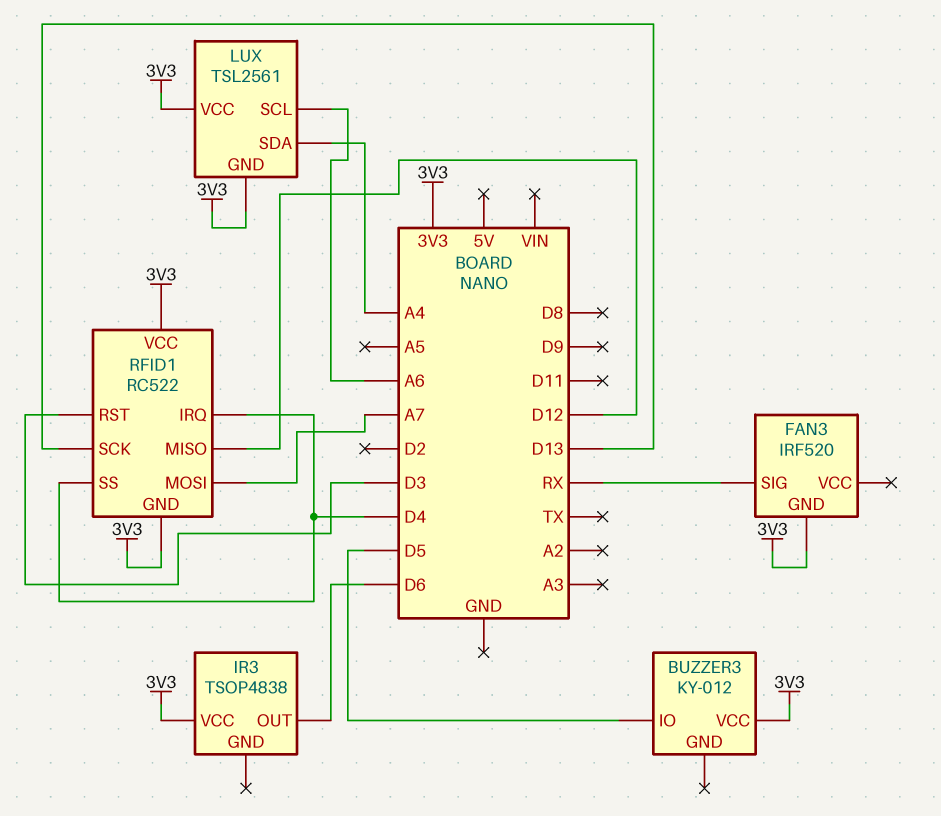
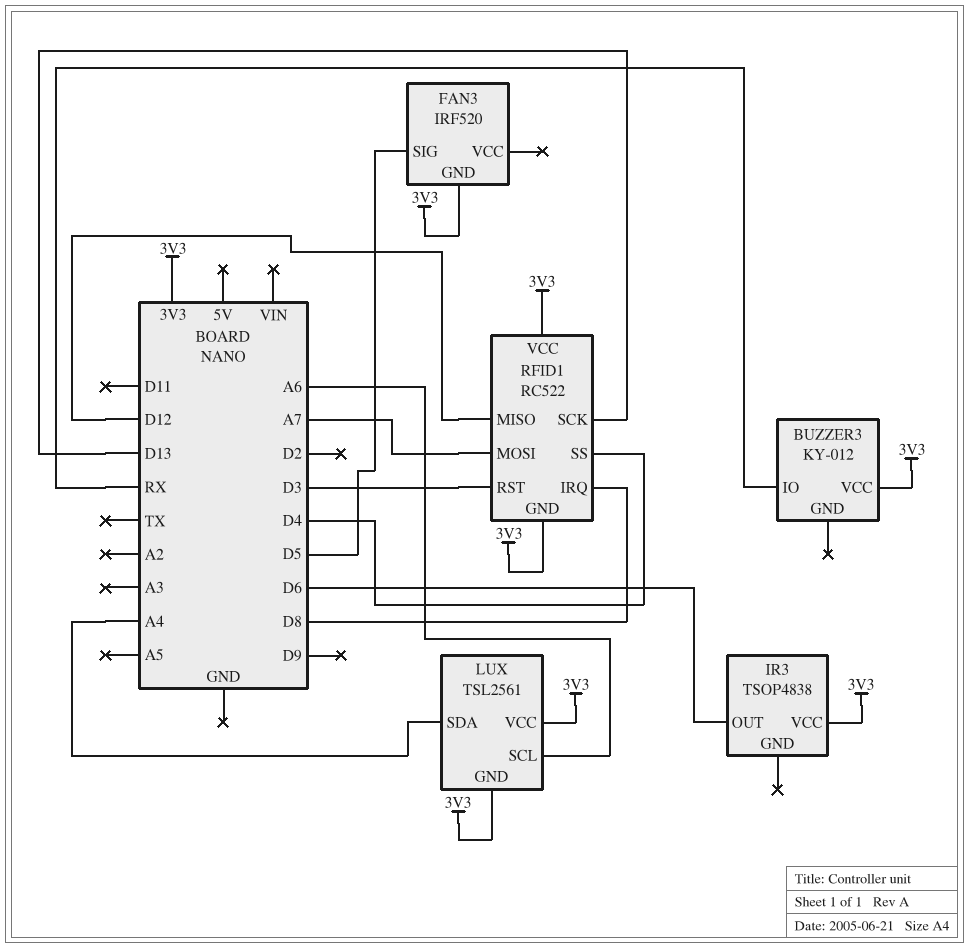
BUZZER3 pin IO: D5 -> RX
FAN3 pin SIG: RX -> D5
RFID1 pin IRQ: D4 -> D8

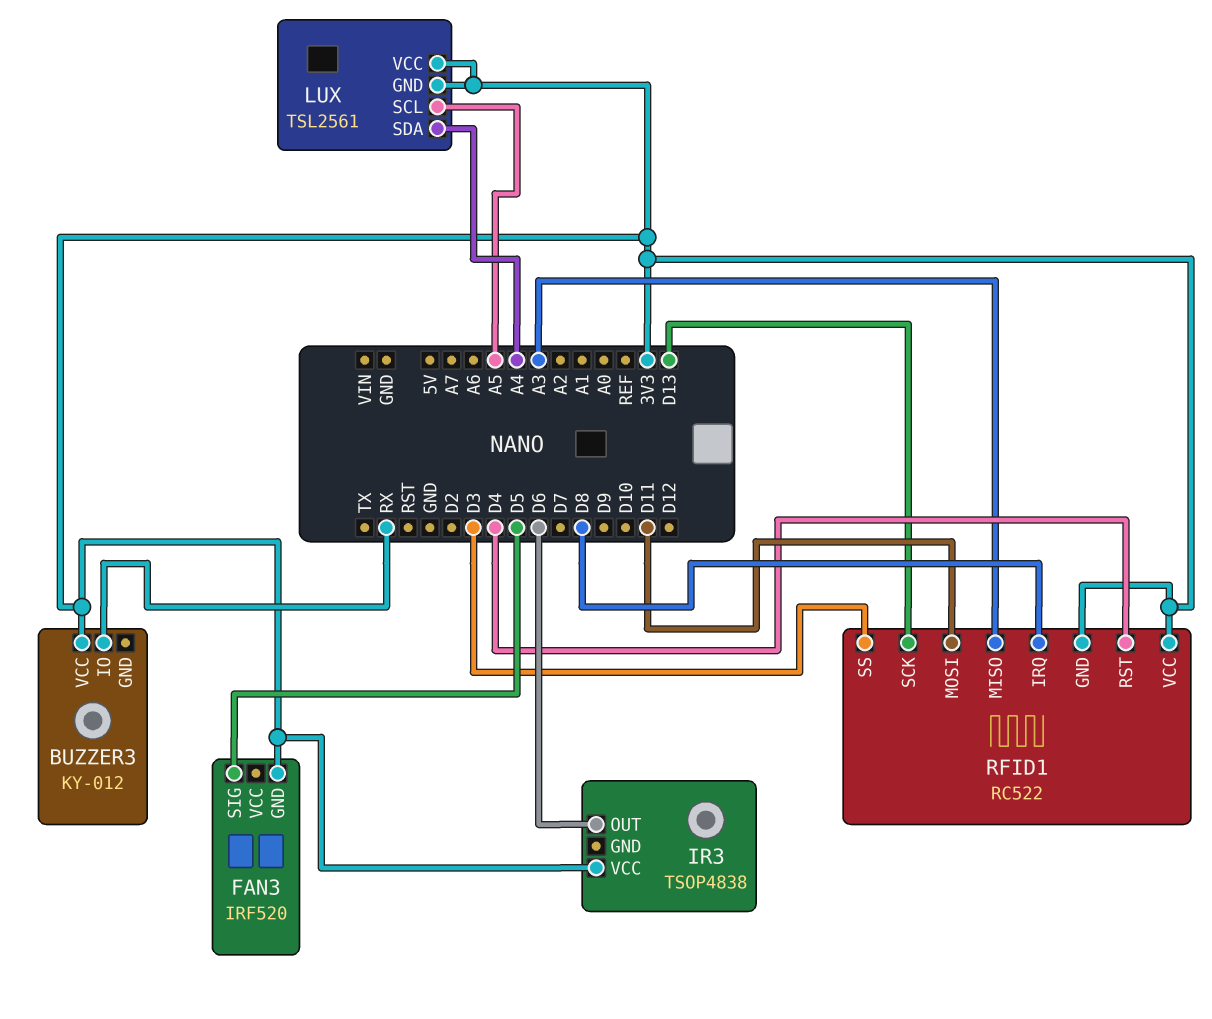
LUX pin SCL: A6 -> A5
RFID1 pin MISO: D12 -> A3
RFID1 pin MOSI: A7 -> D11
RFID1 pin RST: D3 -> D4
RFID1 pin SS: D4 -> D3

